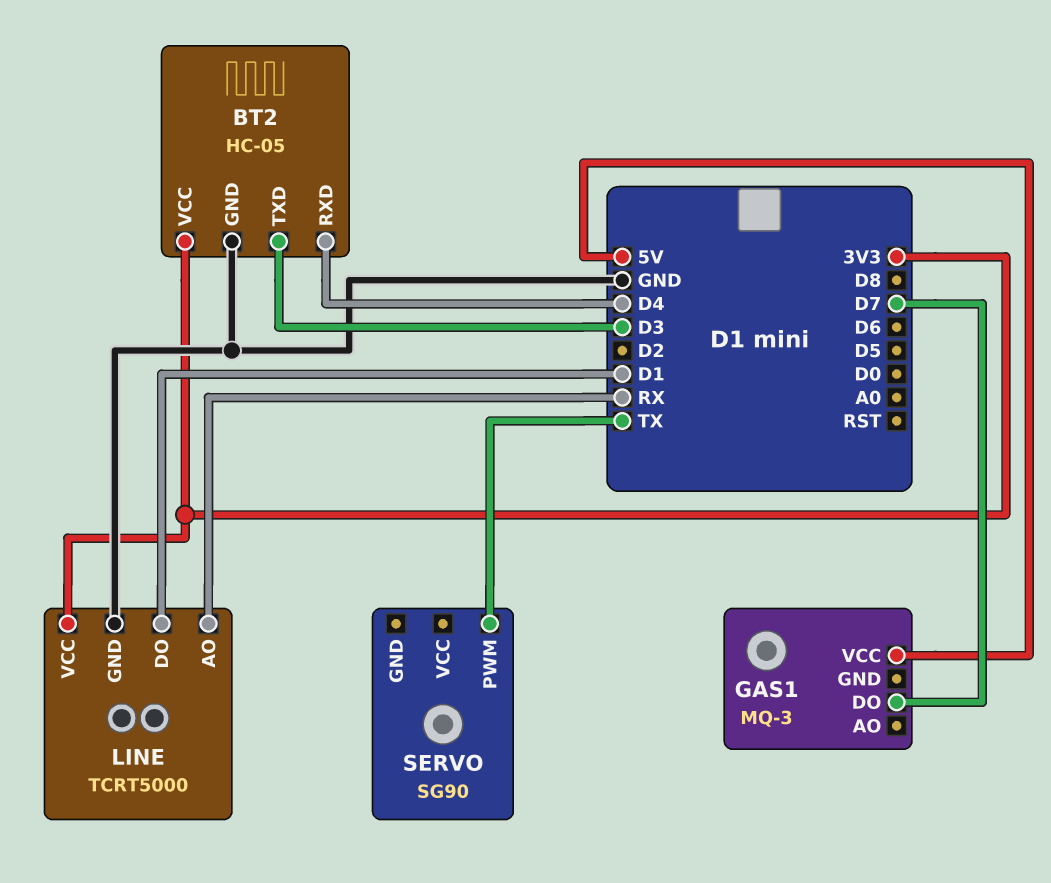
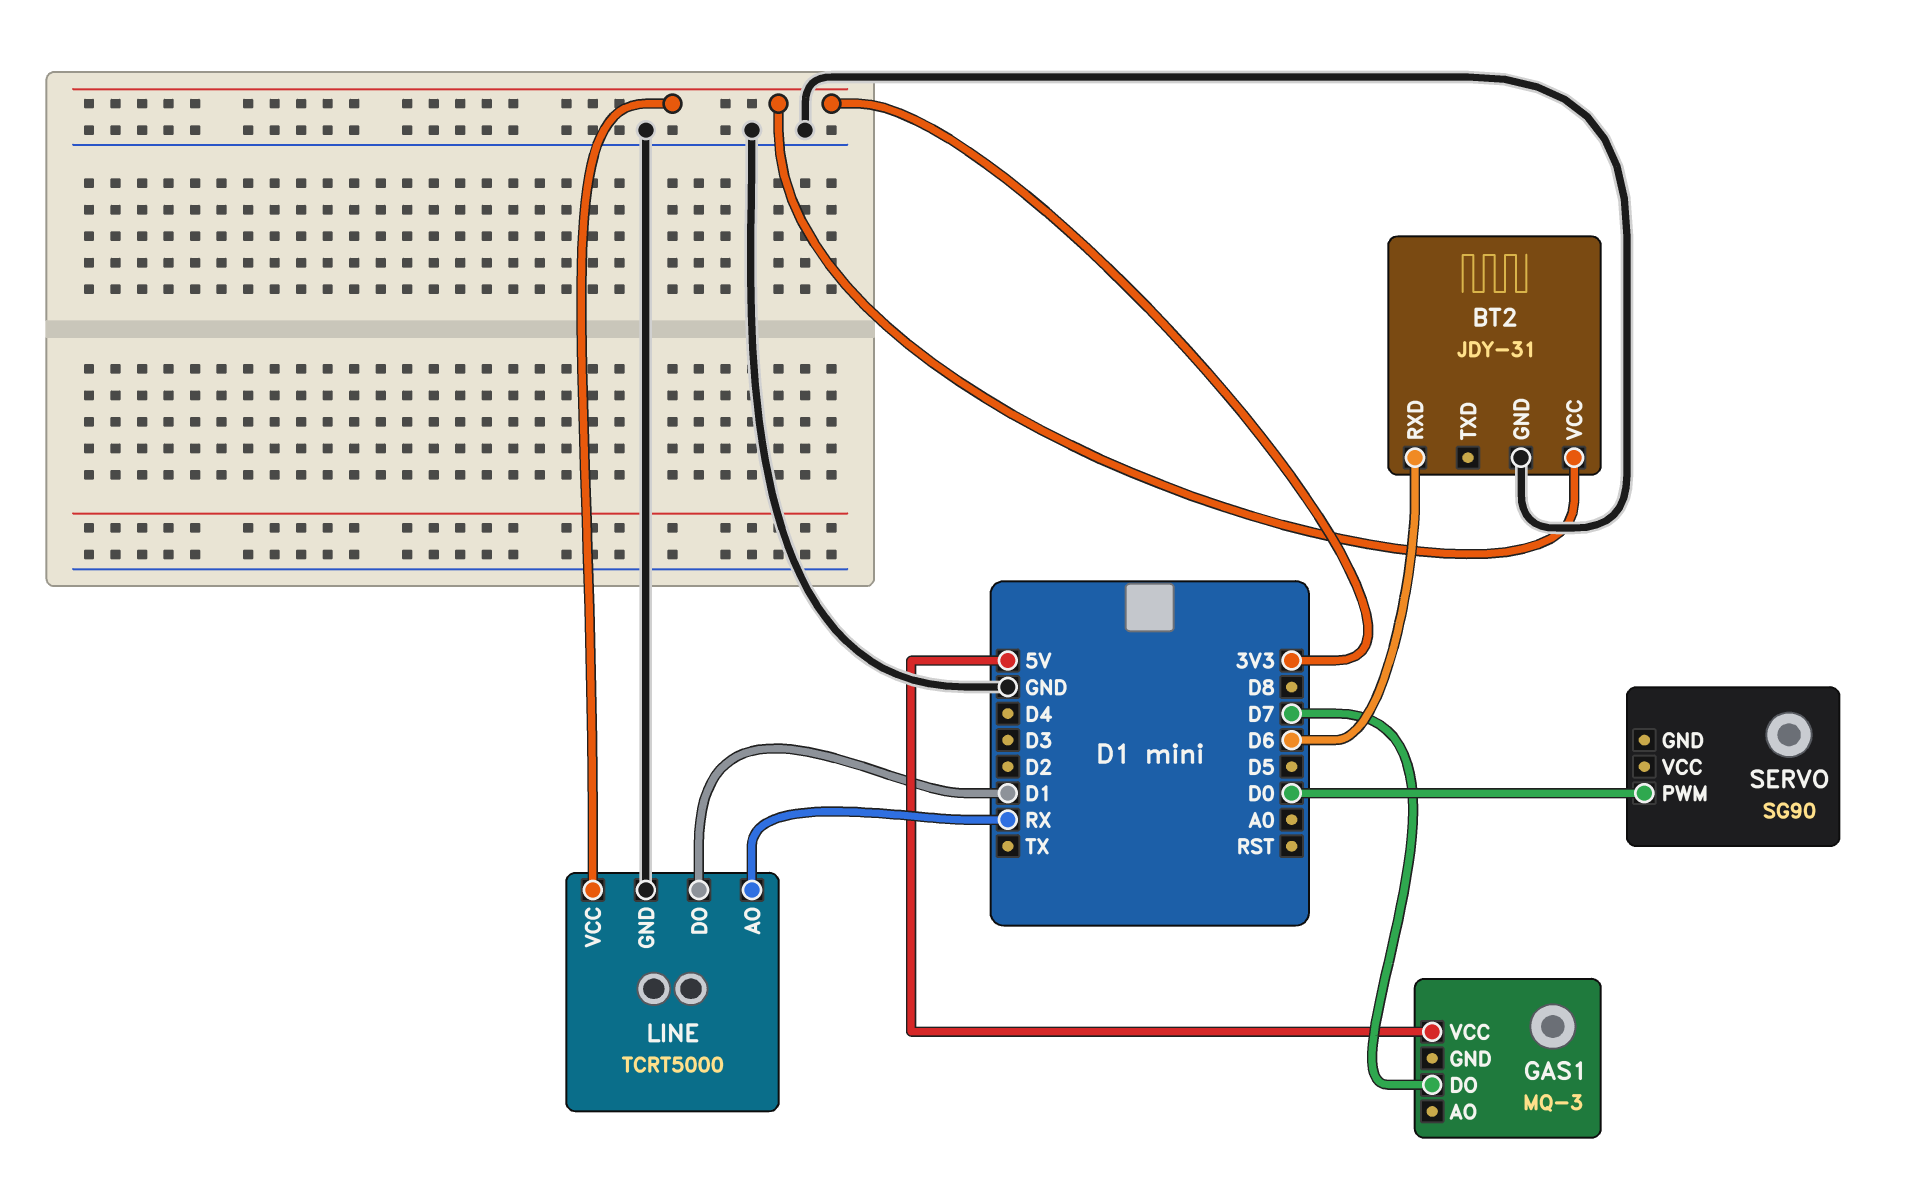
BT2: HC-05 -> JDY-31
BT2 pin RXD: D4 -> D6
BT2 pin TXD: D3 -> none
SERVO pin PWM: TX -> D0

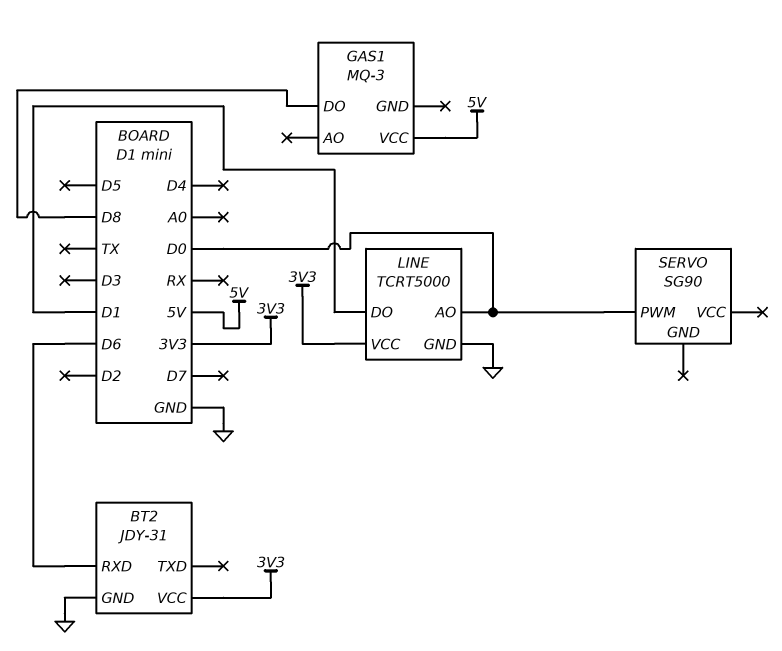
GAS1 pin DO: D7 -> D8
LINE pin AO: RX -> D0

